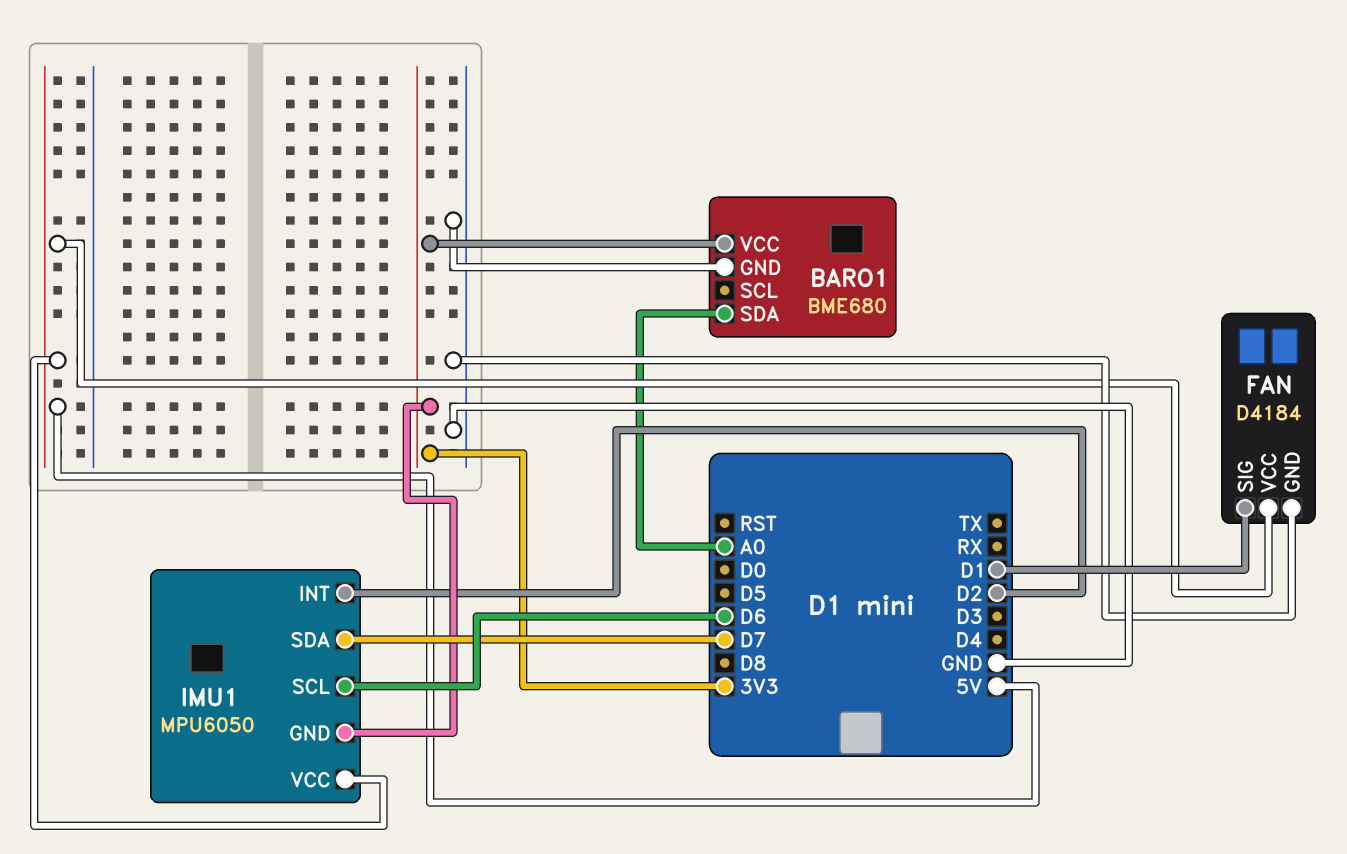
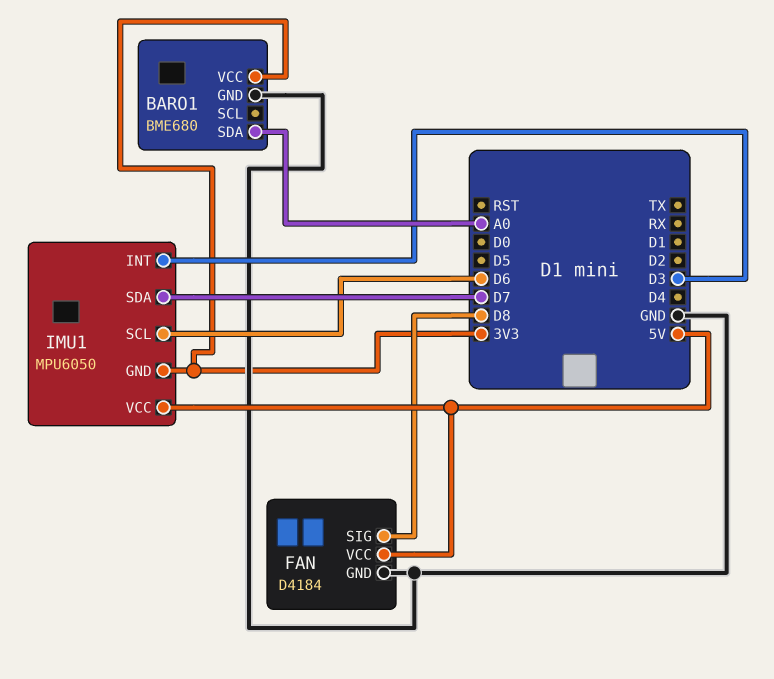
FAN pin SIG: D1 -> D8
IMU1 pin INT: D2 -> D3

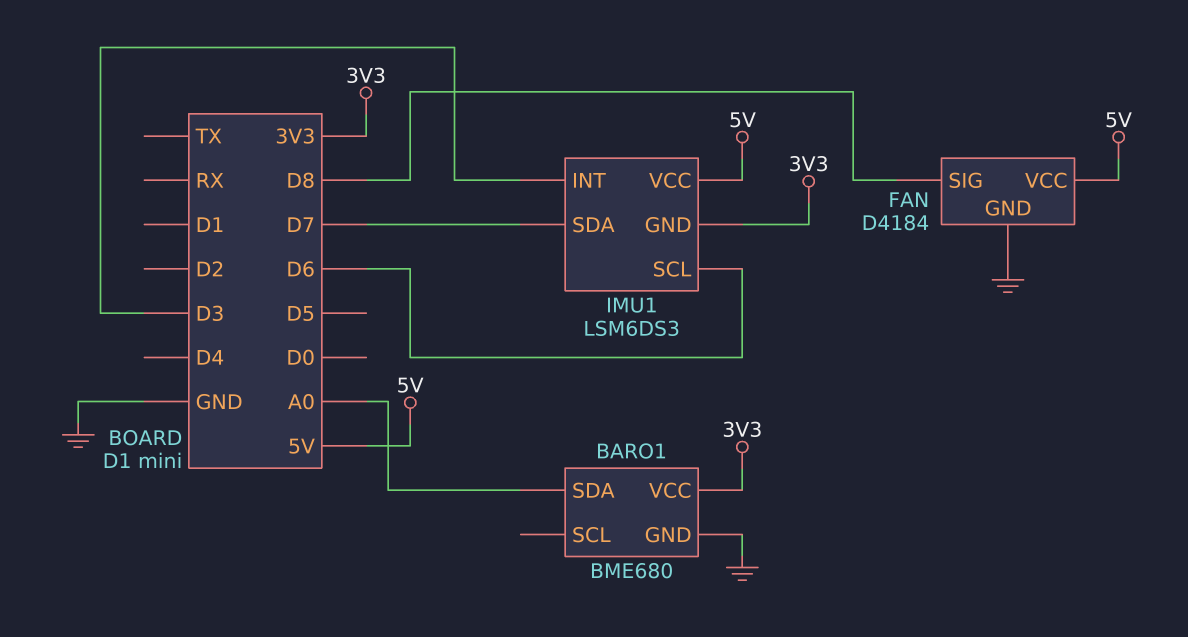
IMU1: MPU6050 -> LSM6DS3

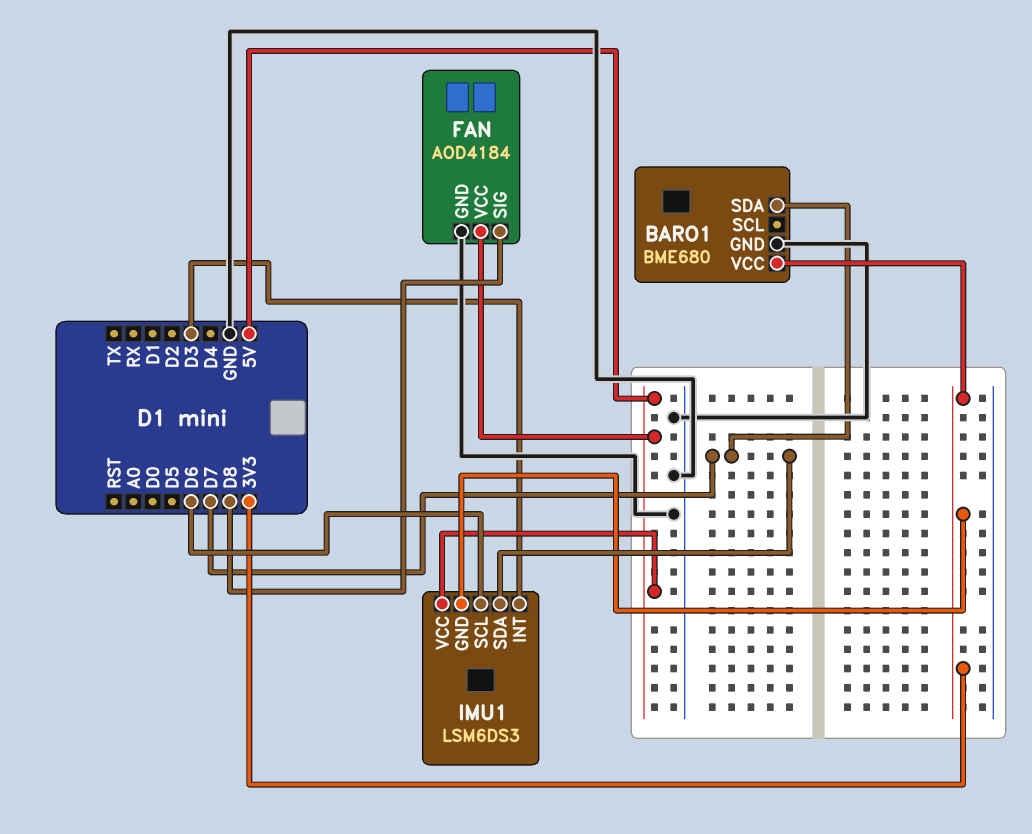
BARO1 pin SDA: A0 -> D7
FAN: D4184 -> AOD4184

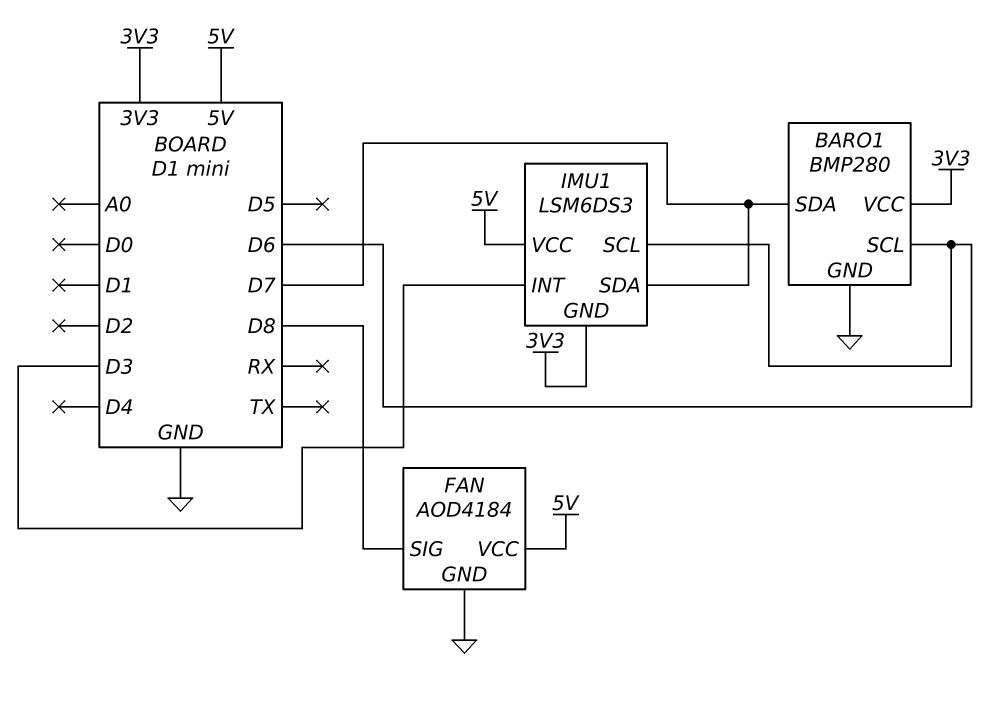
BARO1: BME680 -> BMP280
BARO1 pin SCL: none -> D6

